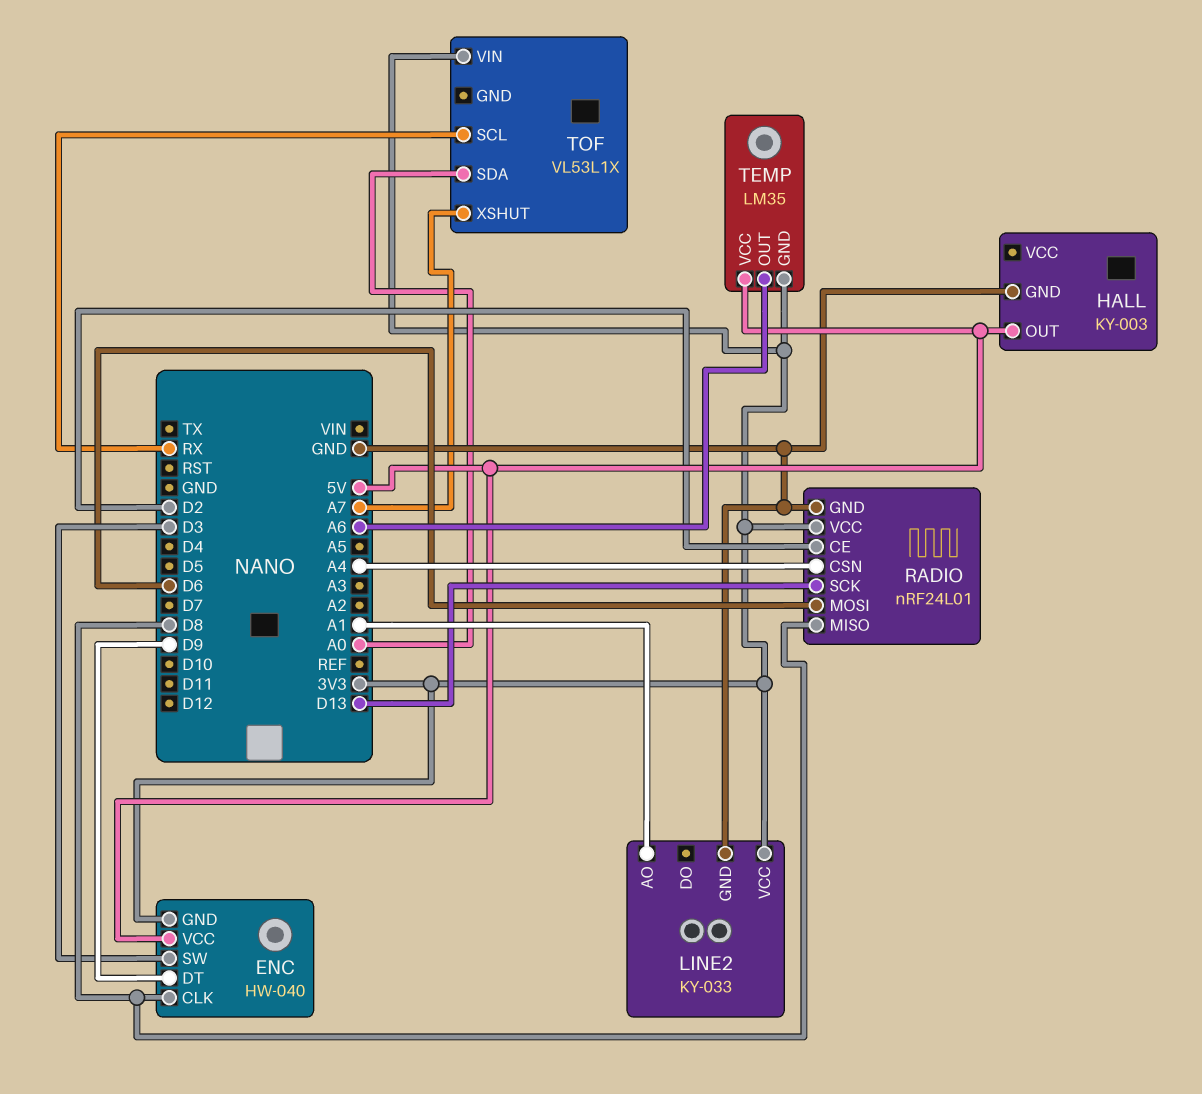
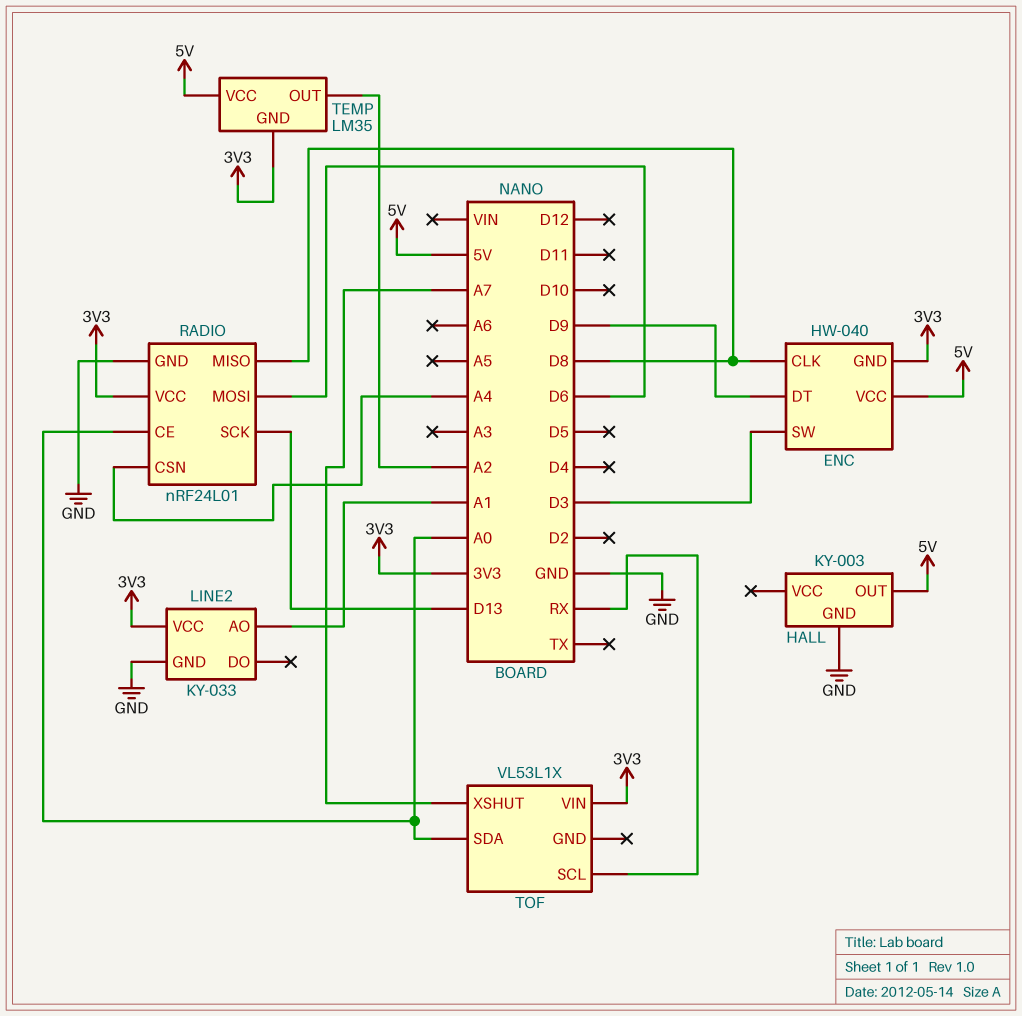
RADIO pin CE: D2 -> A0
TEMP pin OUT: A6 -> A2

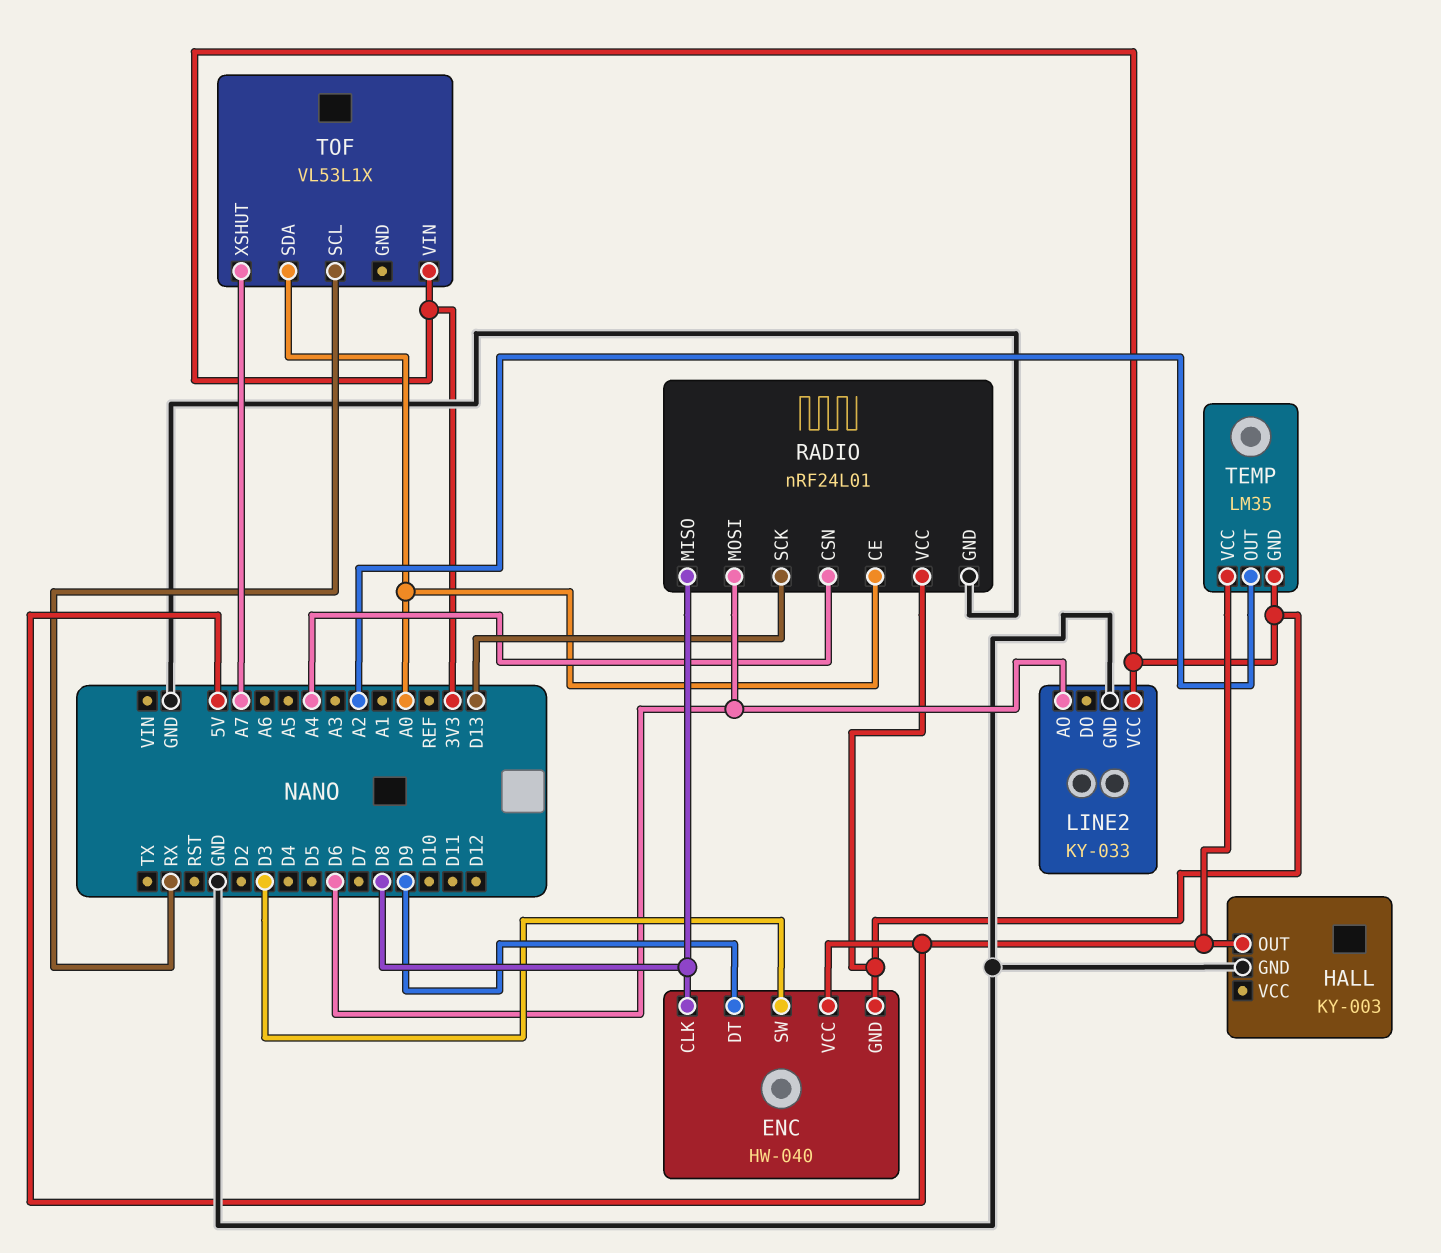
LINE2 pin AO: A1 -> D6

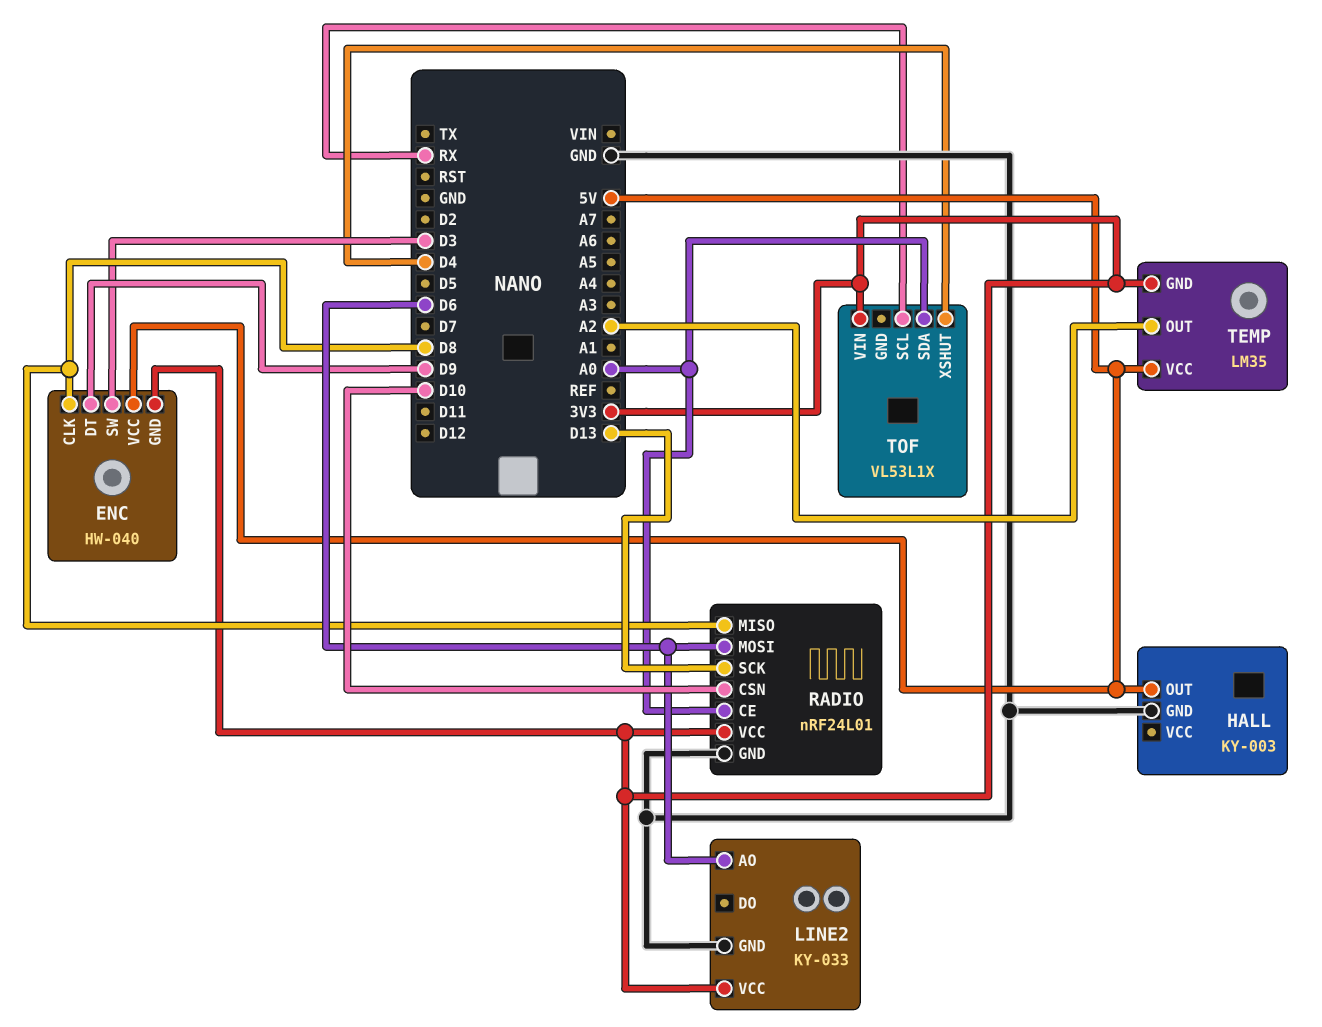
RADIO pin CSN: A4 -> D10
TOF pin XSHUT: A7 -> D4

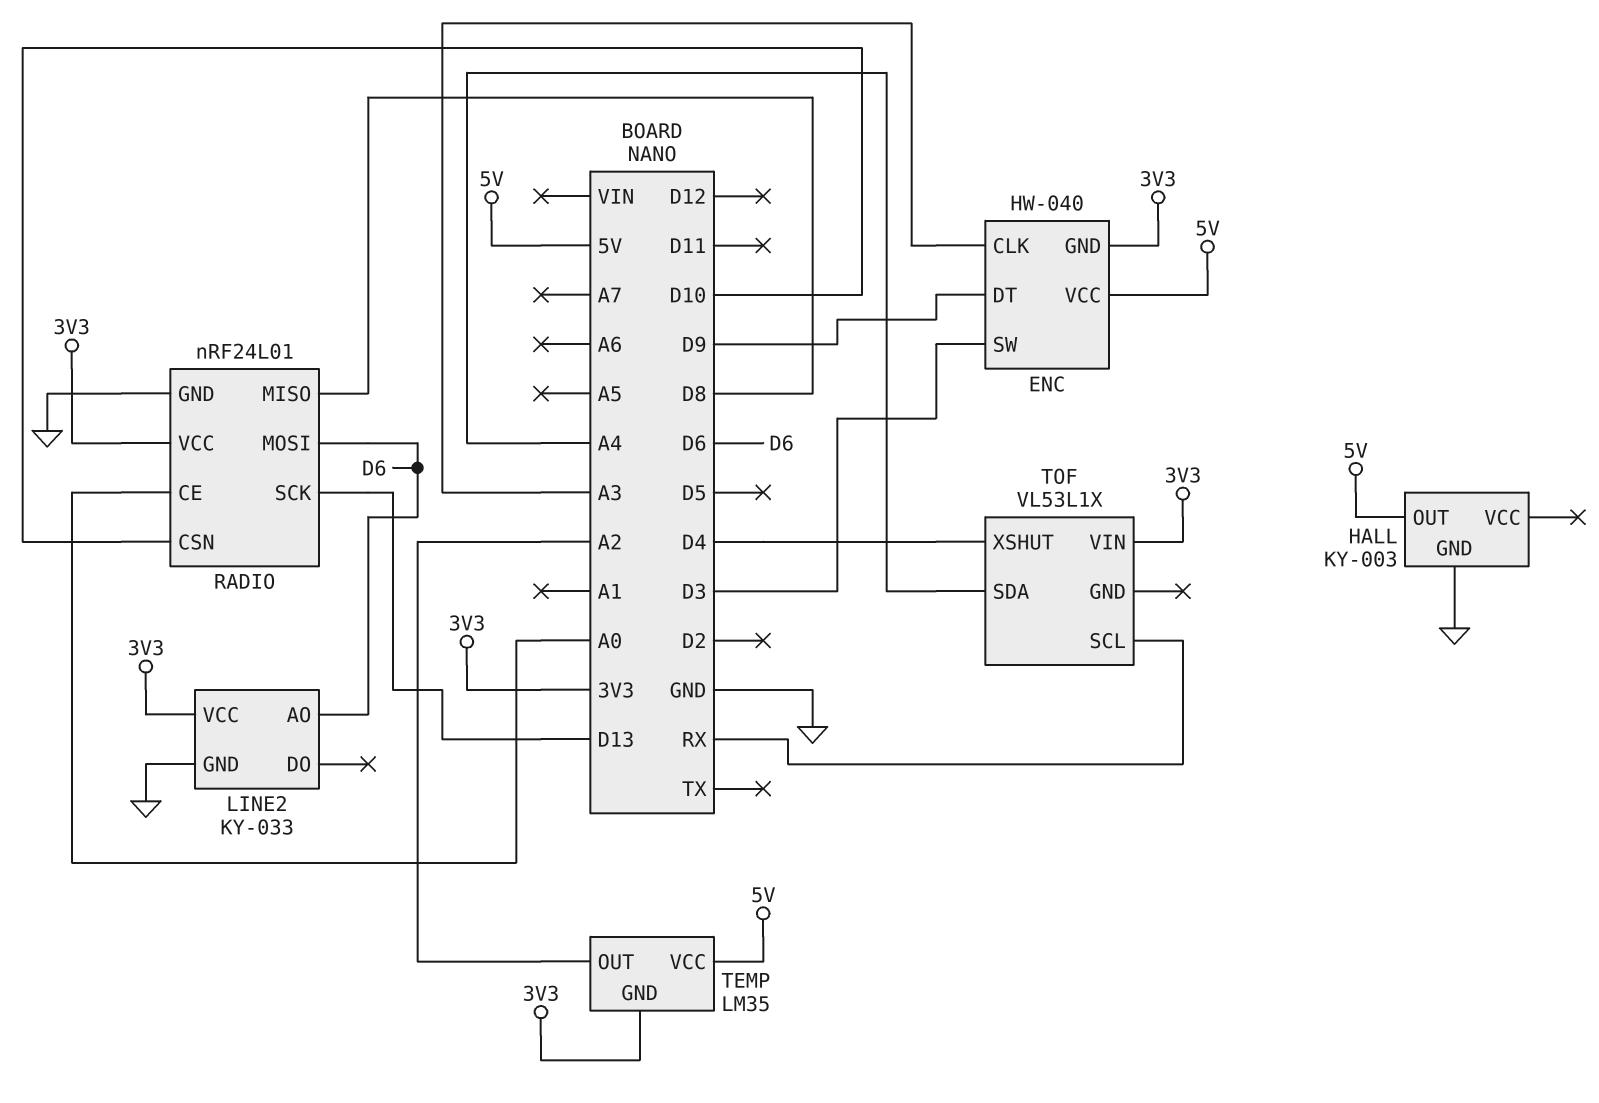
ENC pin CLK: D8 -> A3
TOF pin SDA: A0 -> A4

